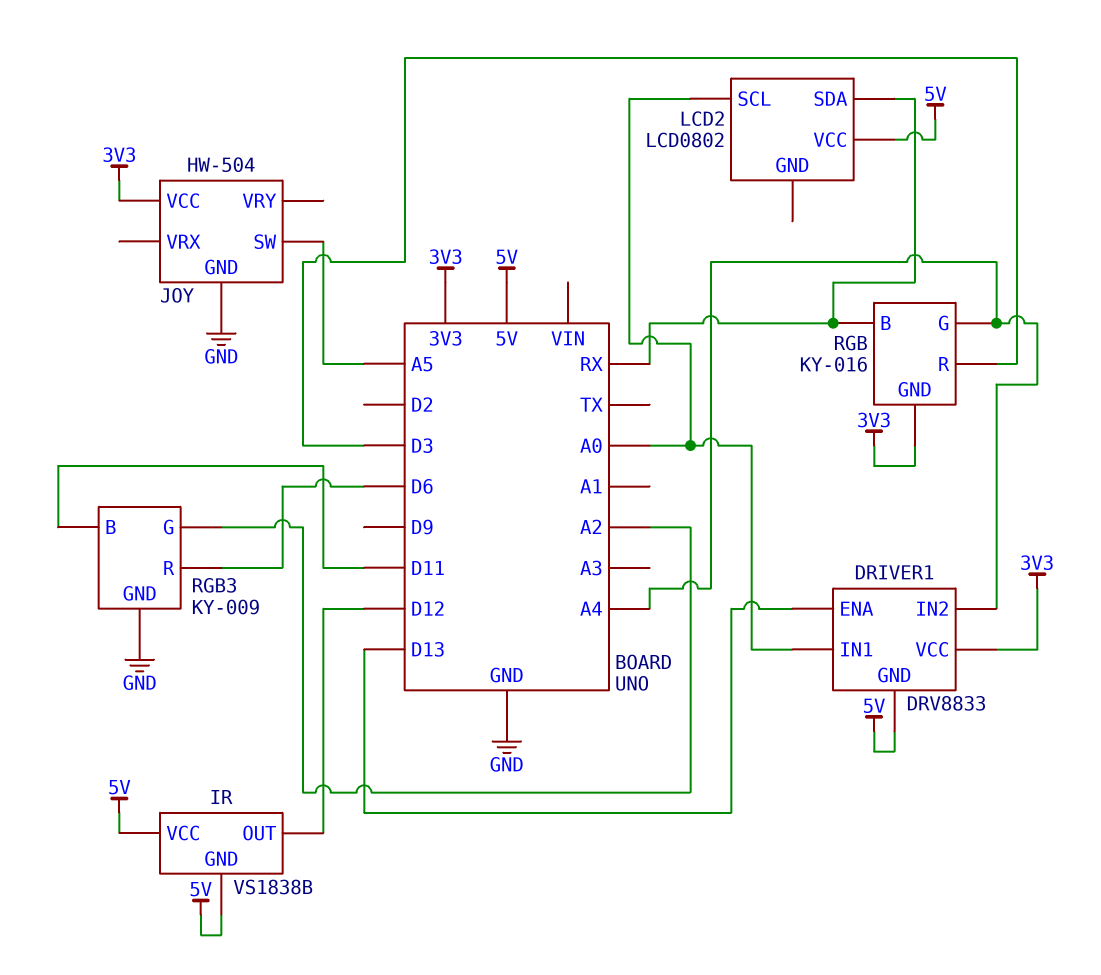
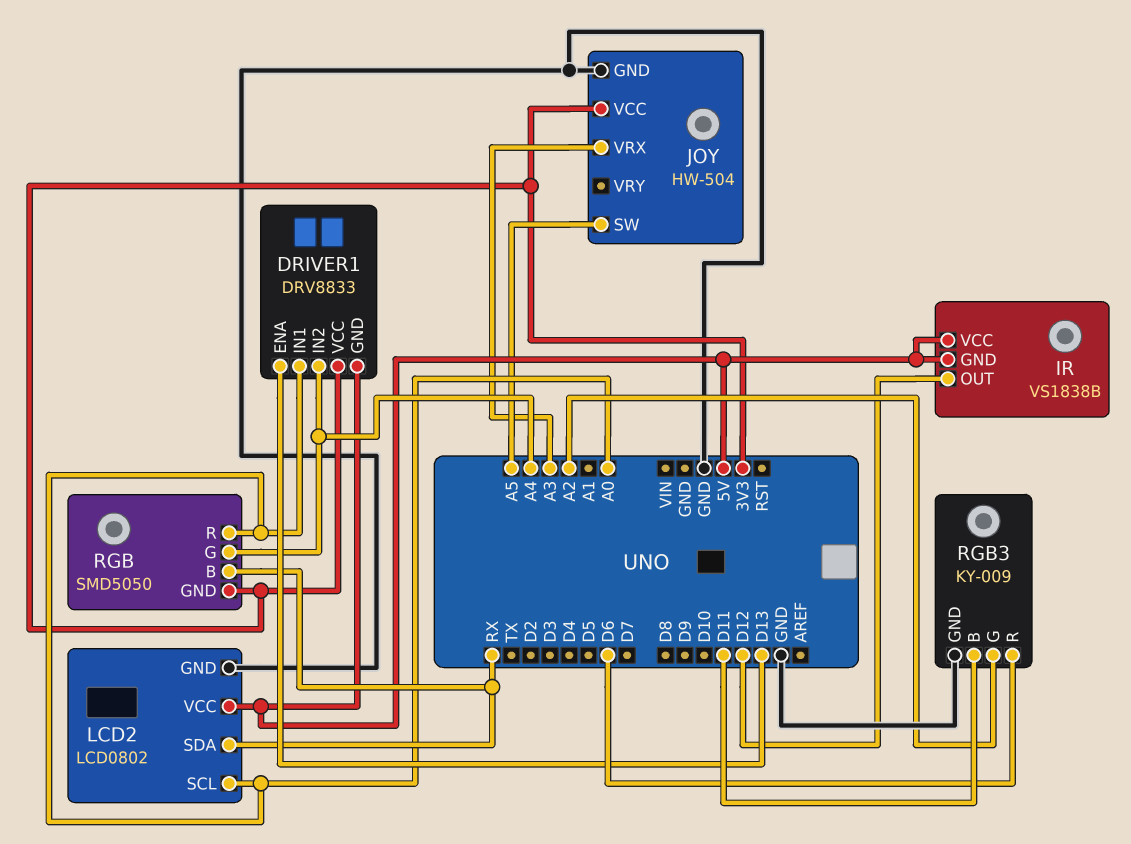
JOY pin VRX: none -> A3
LCD2 pin GND: none -> GND
RGB: KY-016 -> SMD5050
RGB pin R: D3 -> A0

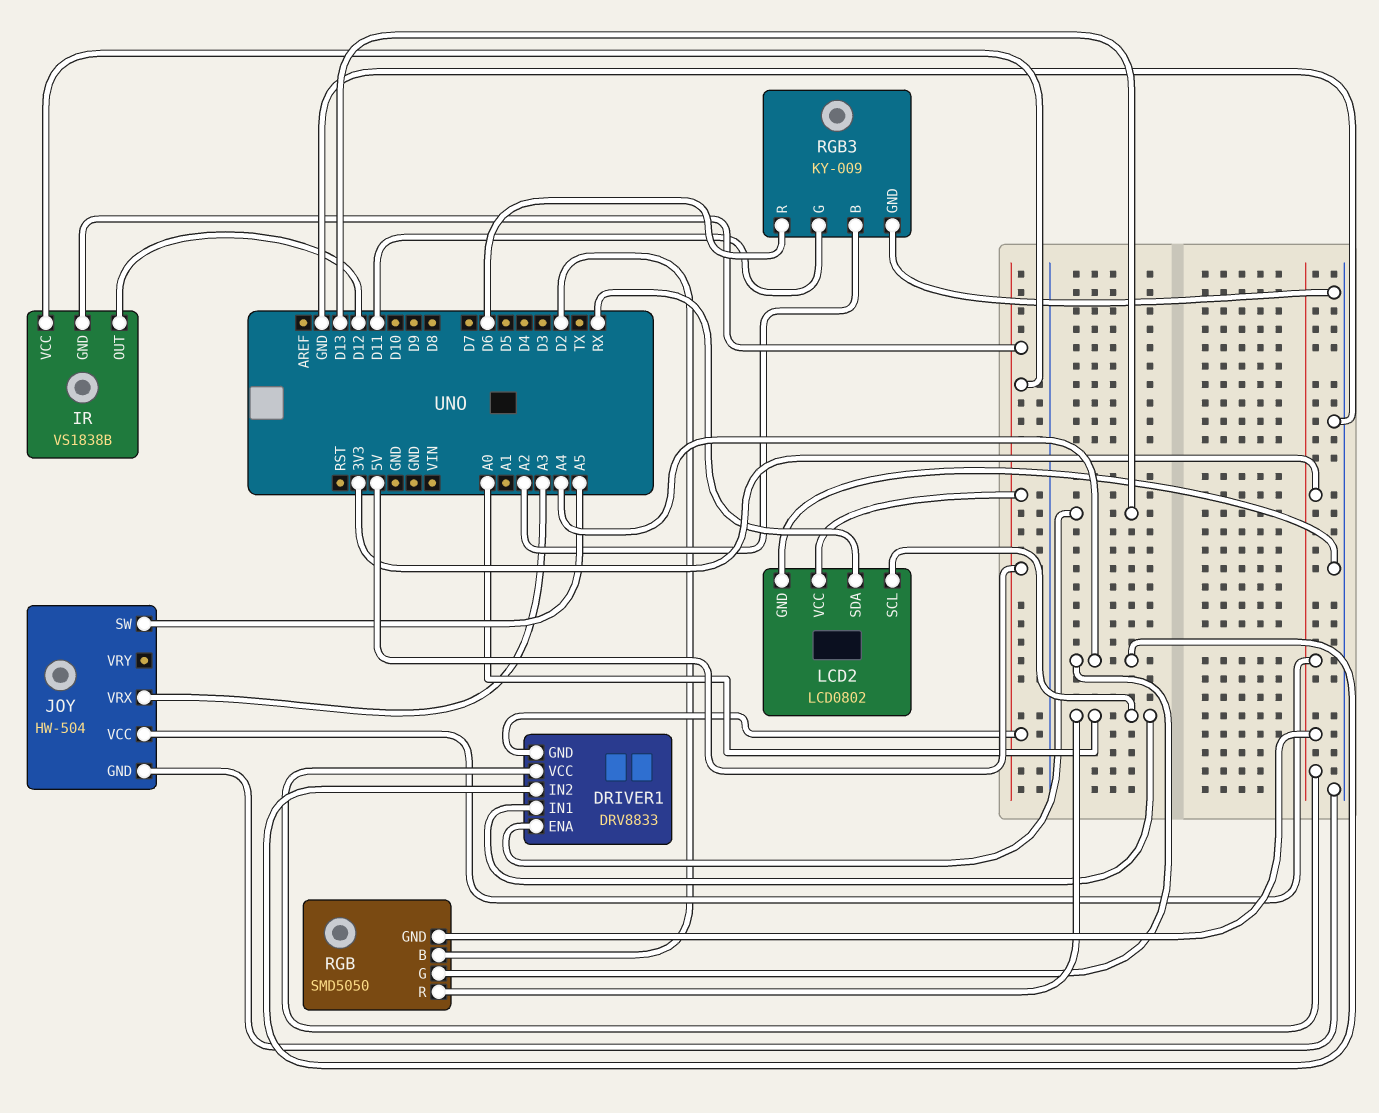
RGB pin B: RX -> D2
RGB3 pin B: D11 -> A2
RGB3 pin G: A2 -> D11

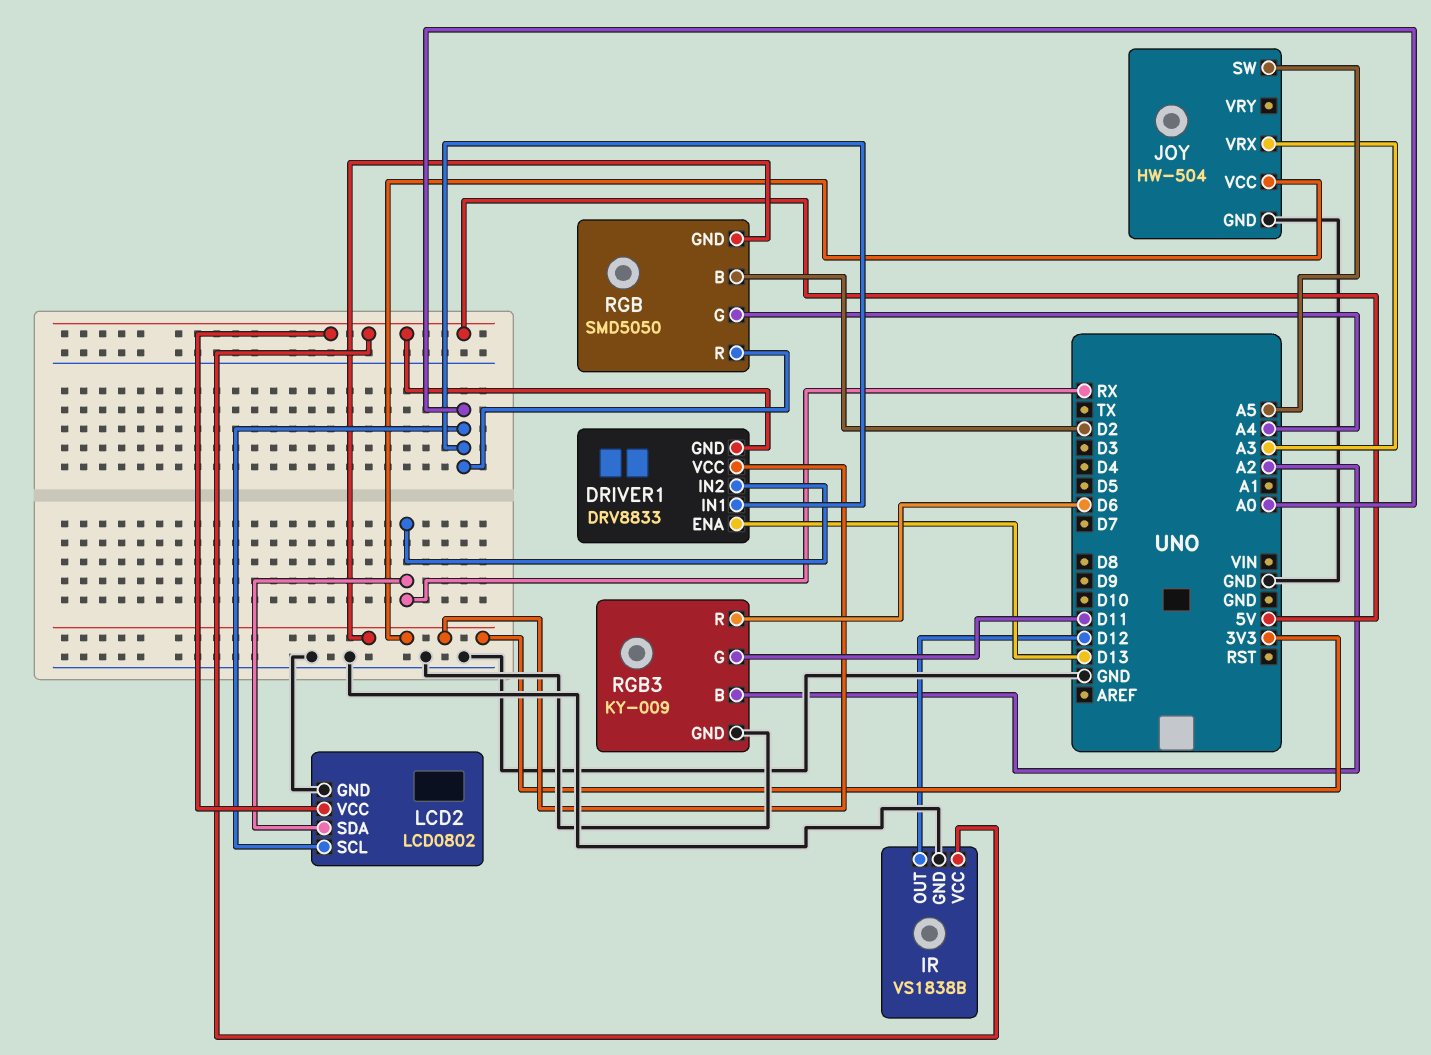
DRIVER1 pin IN2: A4 -> RX
IR pin GND: 5V -> GND

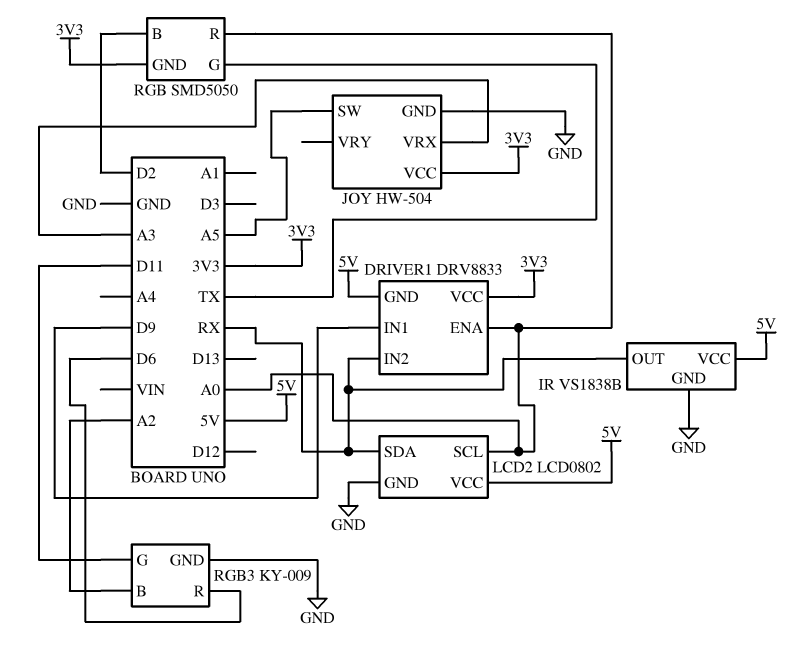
DRIVER1 pin ENA: D13 -> A0
DRIVER1 pin IN1: A0 -> D9
IR pin OUT: D12 -> RX
RGB pin G: A4 -> TX

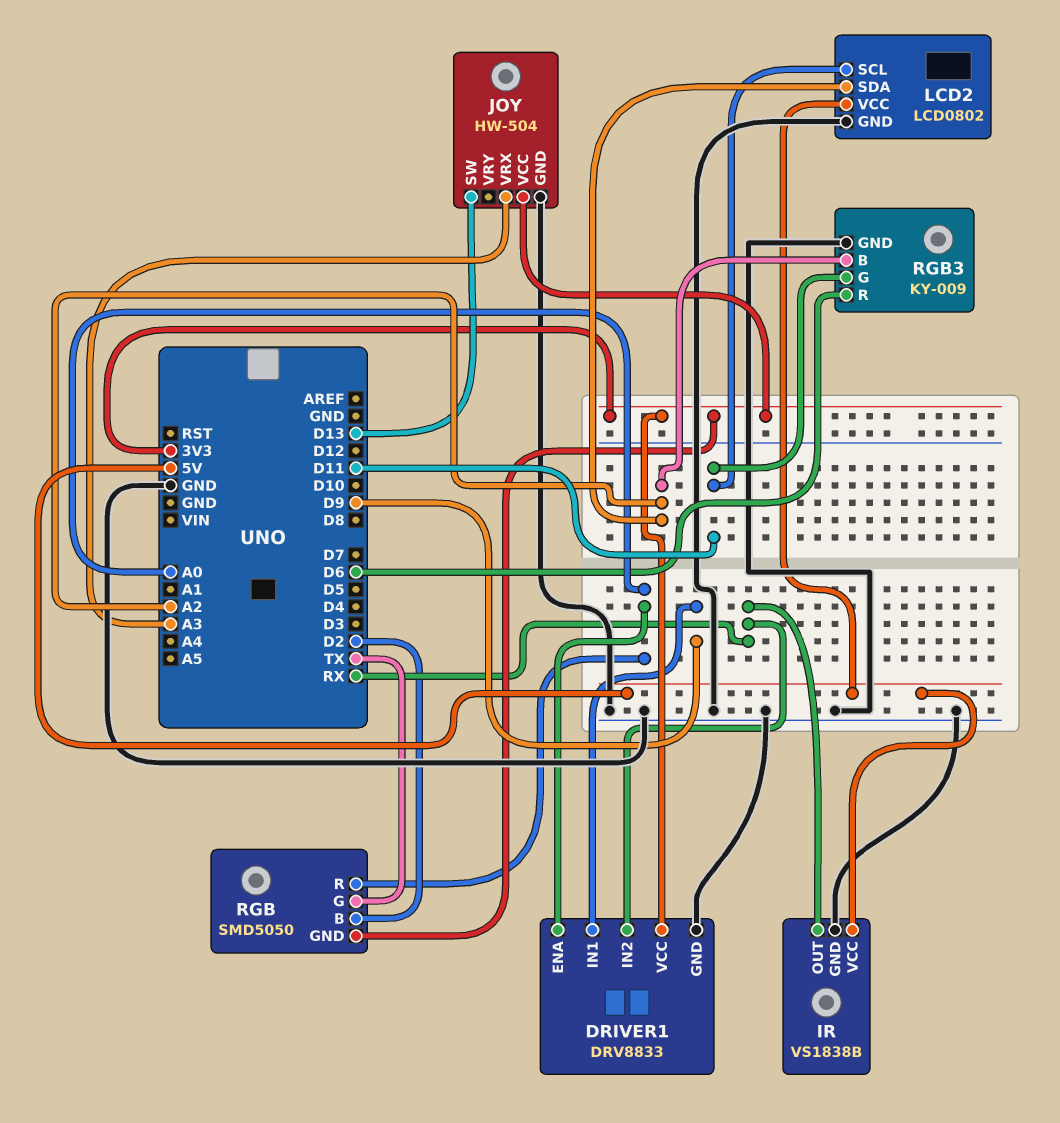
DRIVER1 pin GND: 5V -> GND
JOY pin SW: A5 -> D13
LCD2 pin SCL: A0 -> D11
LCD2 pin SDA: RX -> A2

